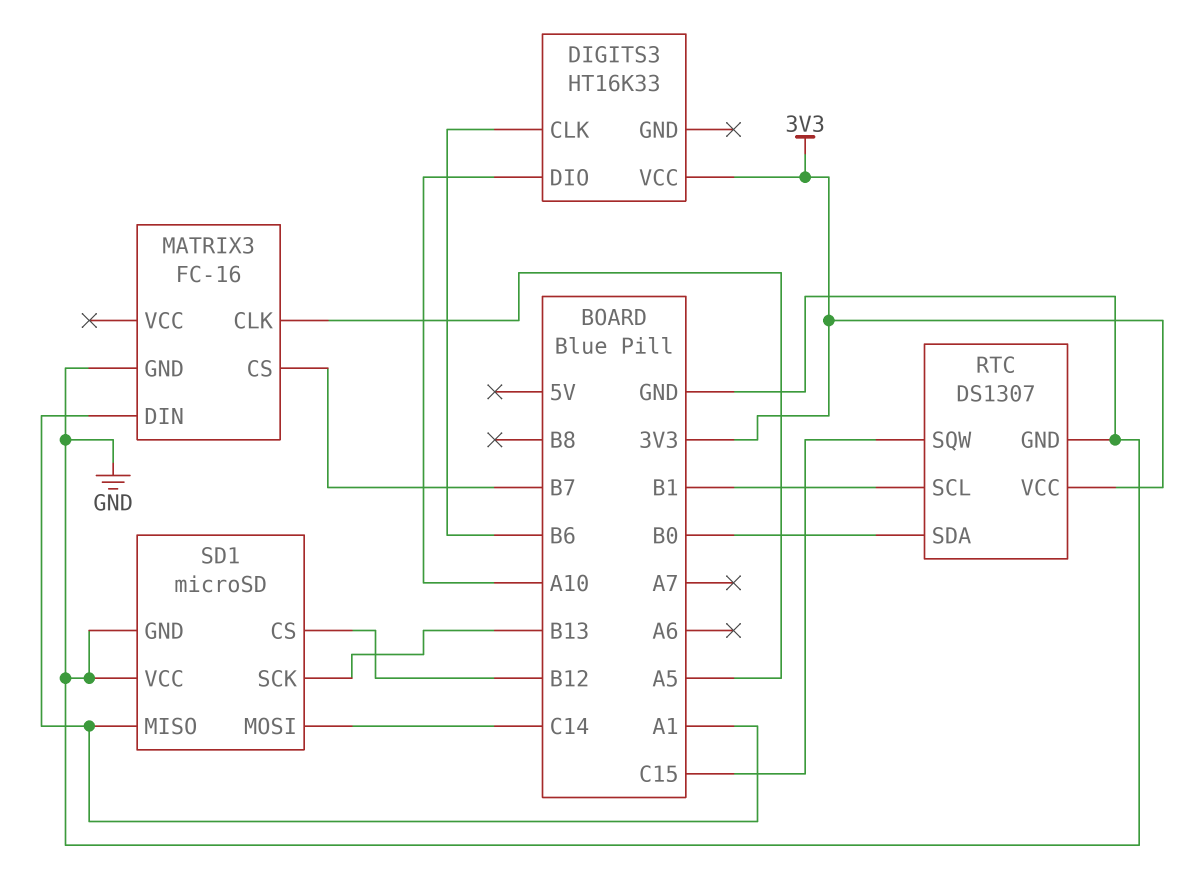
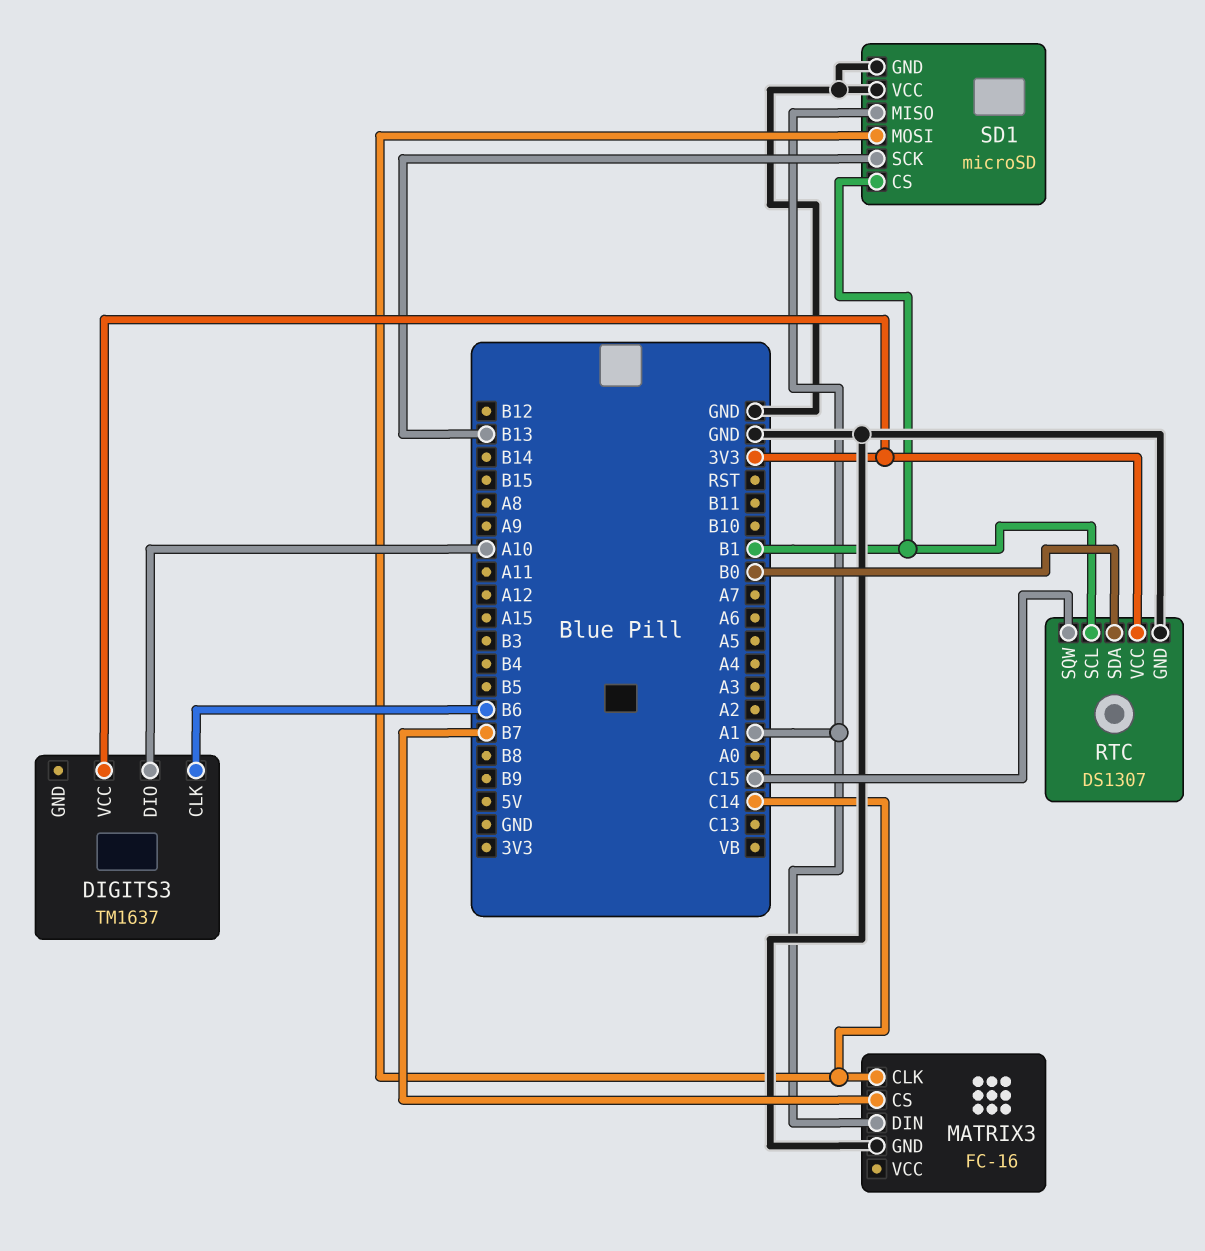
DIGITS3: HT16K33 -> TM1637
MATRIX3 pin CLK: A5 -> C14
SD1 pin CS: B12 -> B1

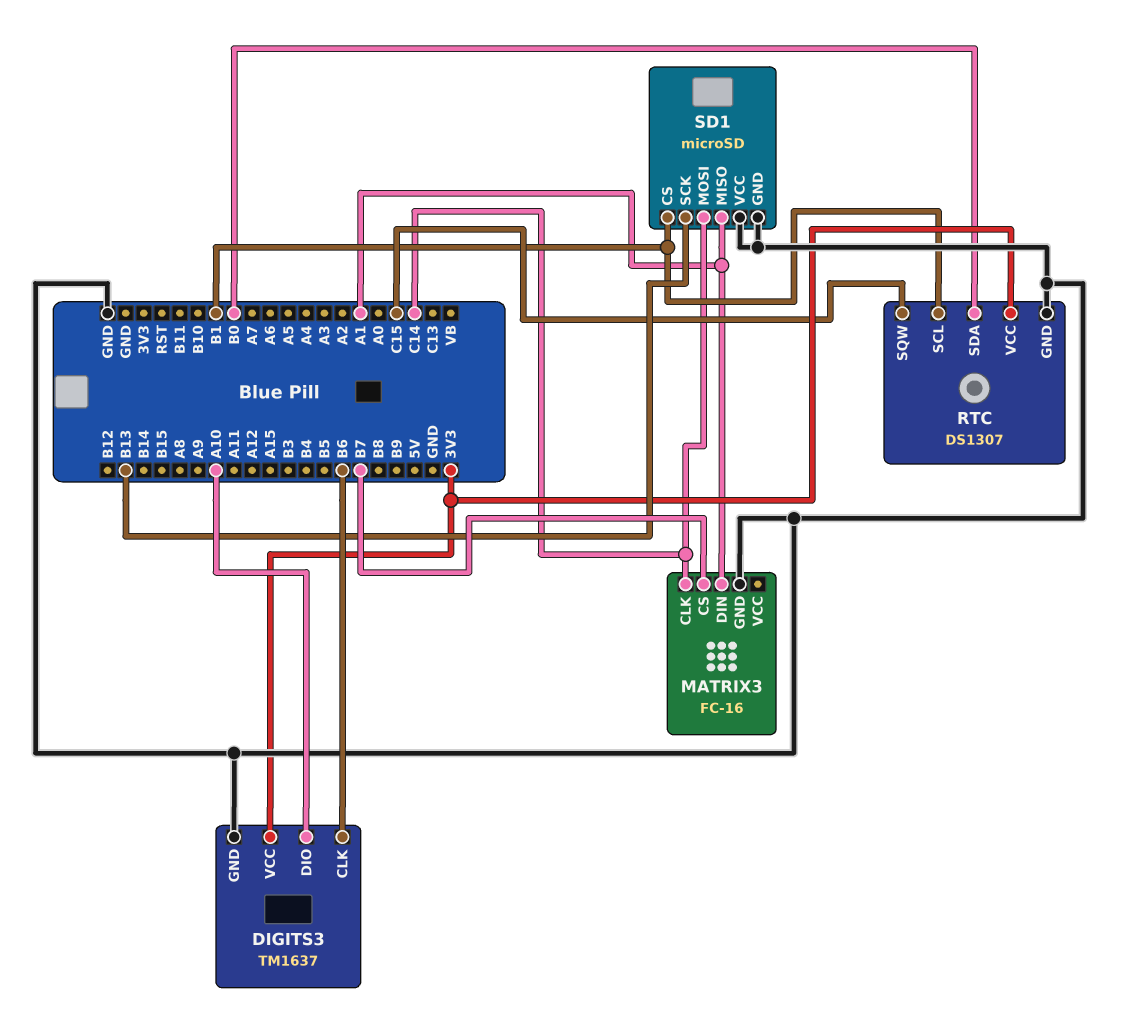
DIGITS3 pin GND: none -> GND

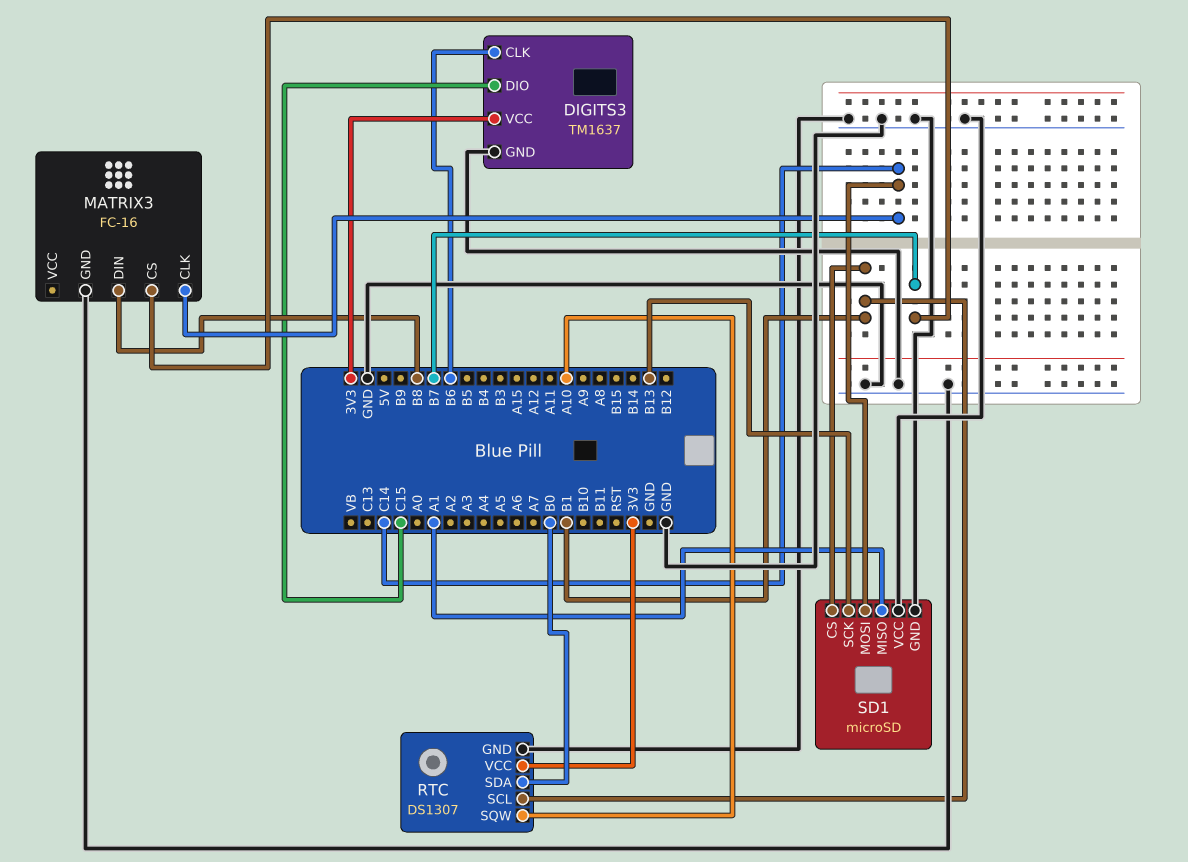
DIGITS3 pin DIO: A10 -> C15
MATRIX3 pin DIN: A1 -> B8
RTC pin SQW: C15 -> A10

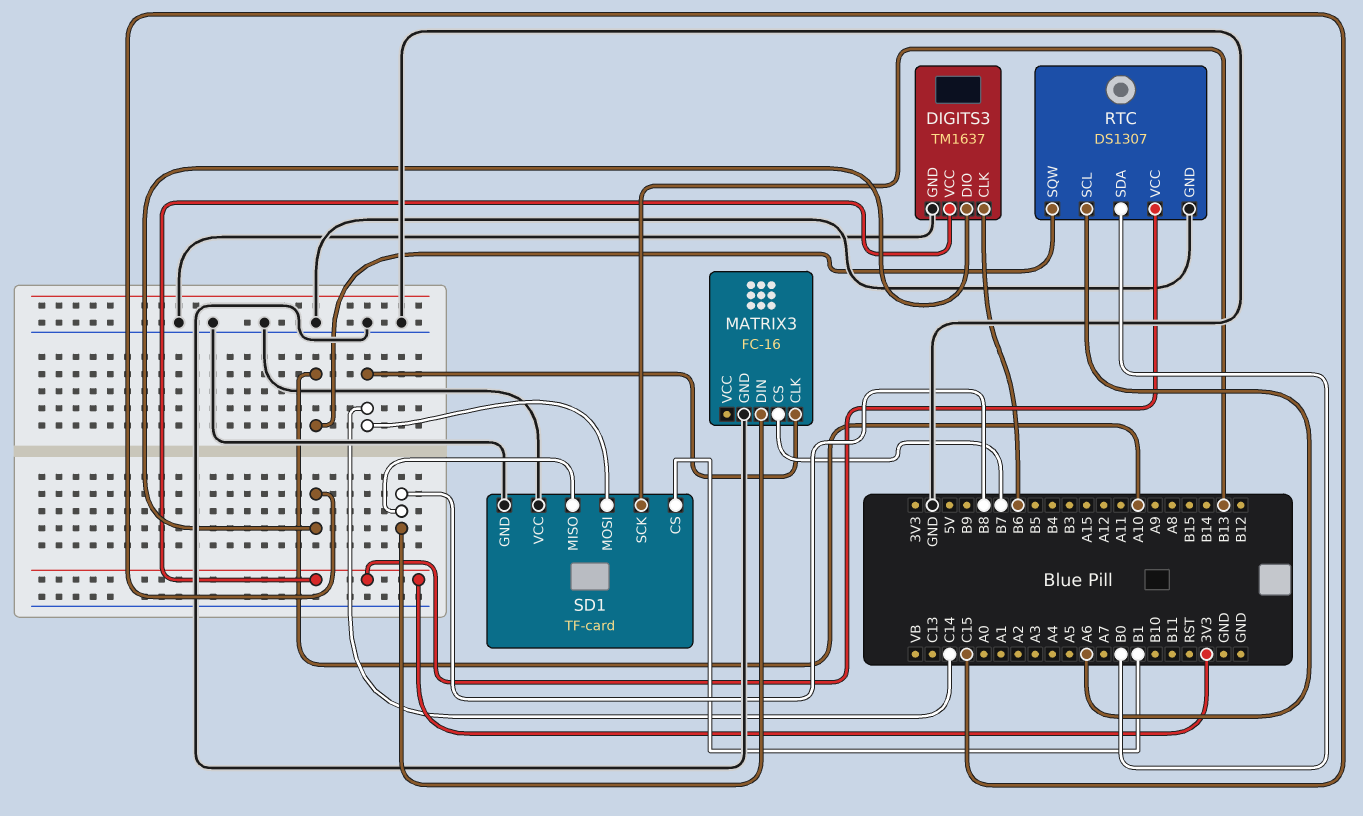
RTC pin SCL: B1 -> A6
SD1: microSD -> TF-card
SD1 pin MISO: A1 -> B8

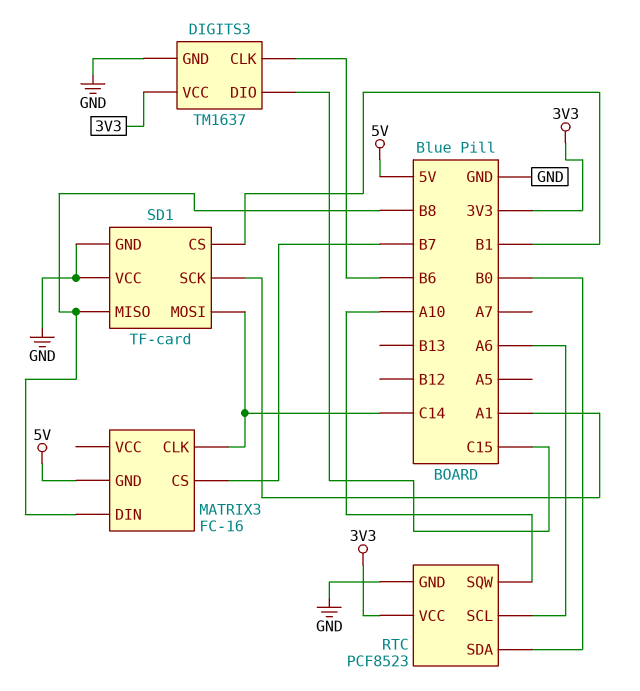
MATRIX3 pin GND: GND -> 5V
RTC: DS1307 -> PCF8523
SD1 pin SCK: B13 -> A1

